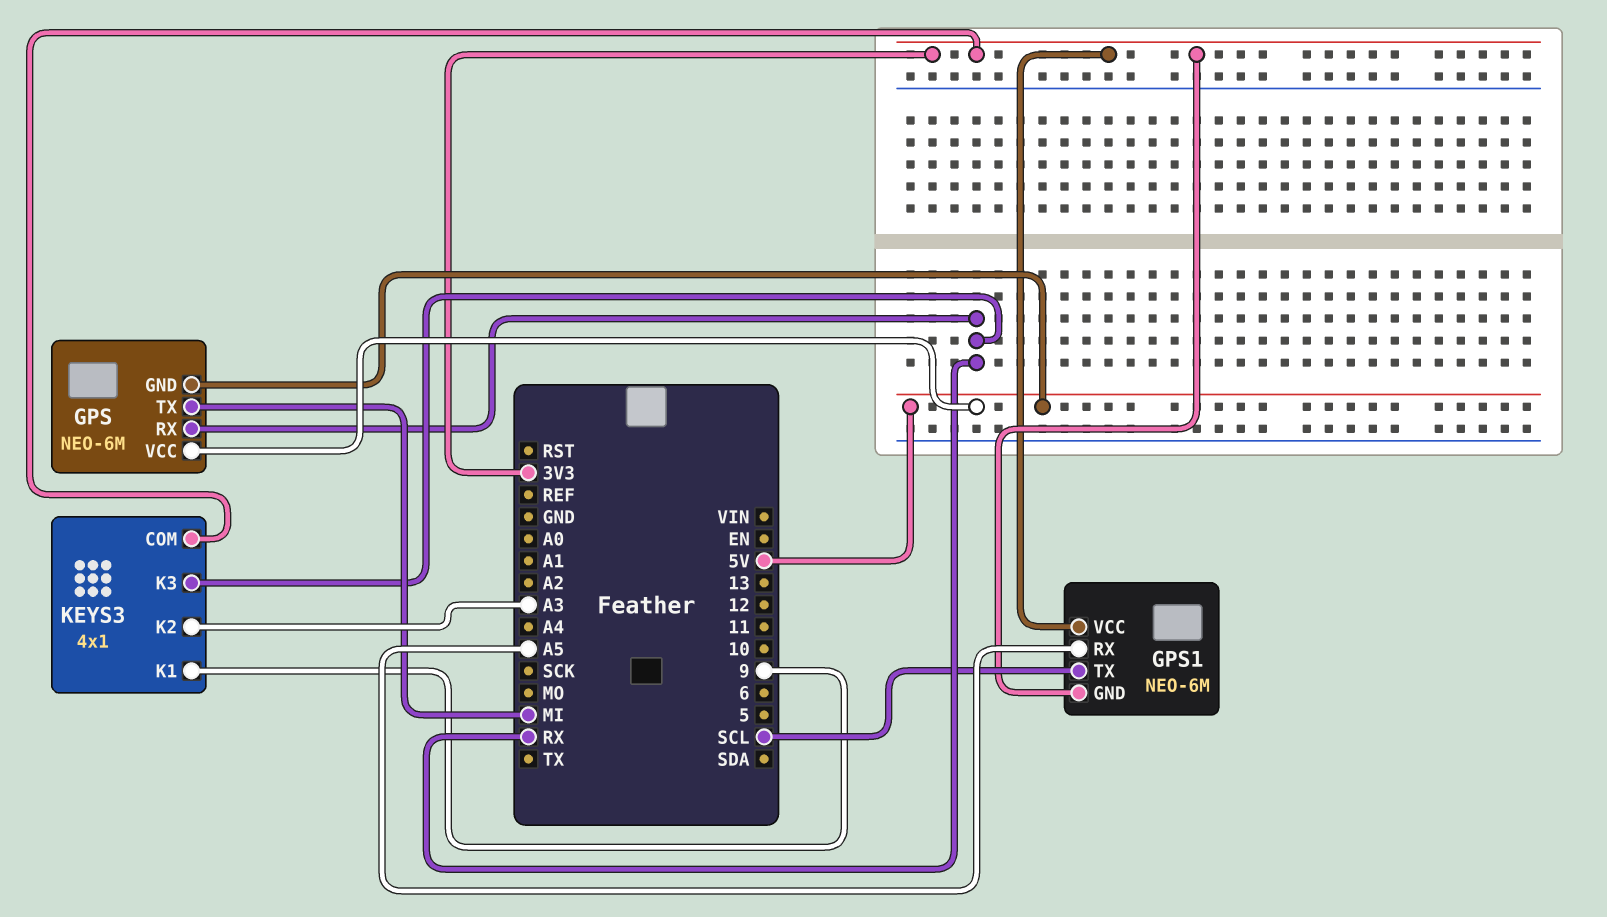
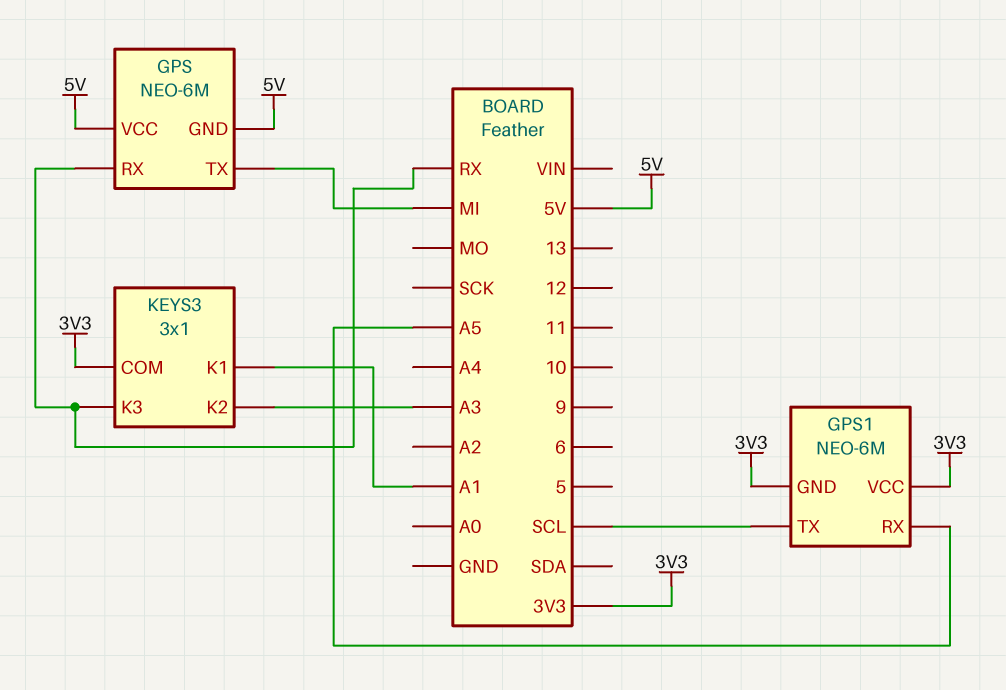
KEYS3: 4x1 -> 3x1
KEYS3 pin K1: 9 -> A1

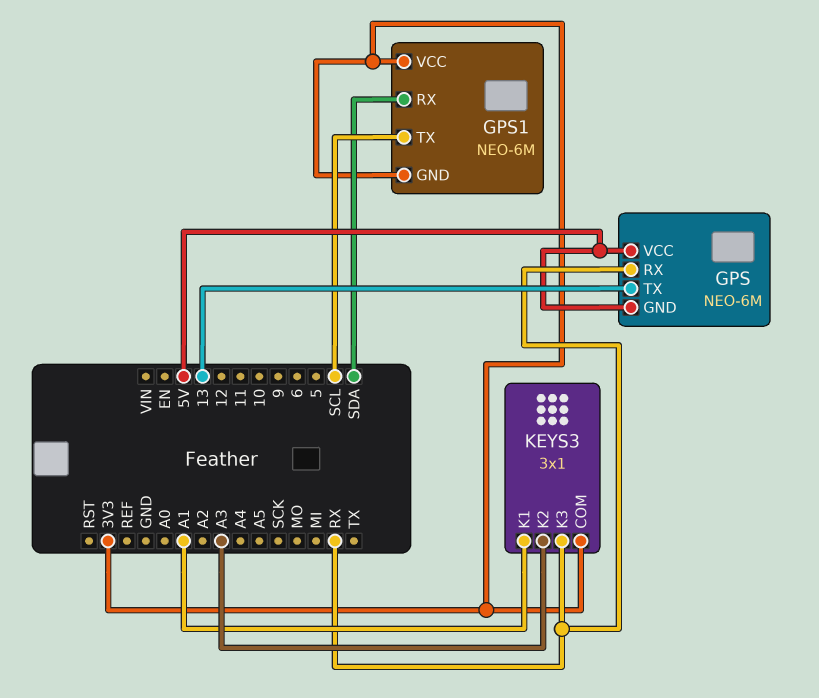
GPS pin TX: MI -> 13
GPS1 pin RX: A5 -> SDA

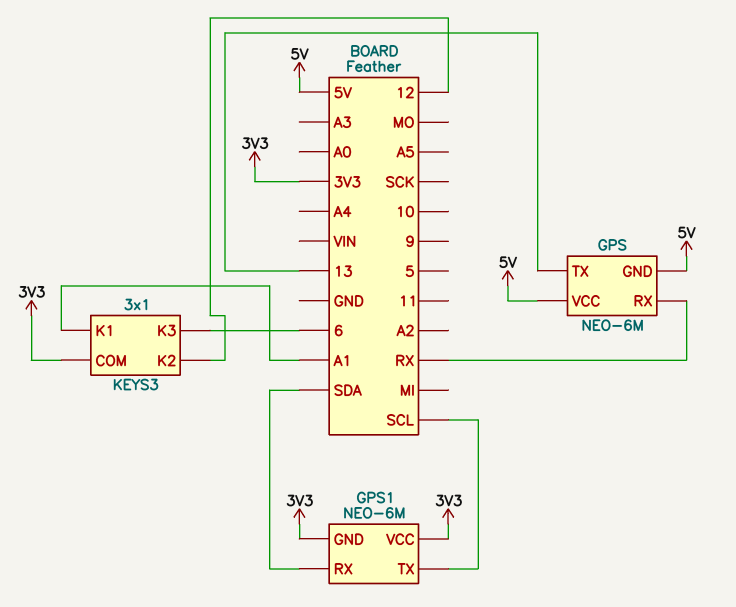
KEYS3 pin K2: A3 -> 12
KEYS3 pin K3: RX -> 6

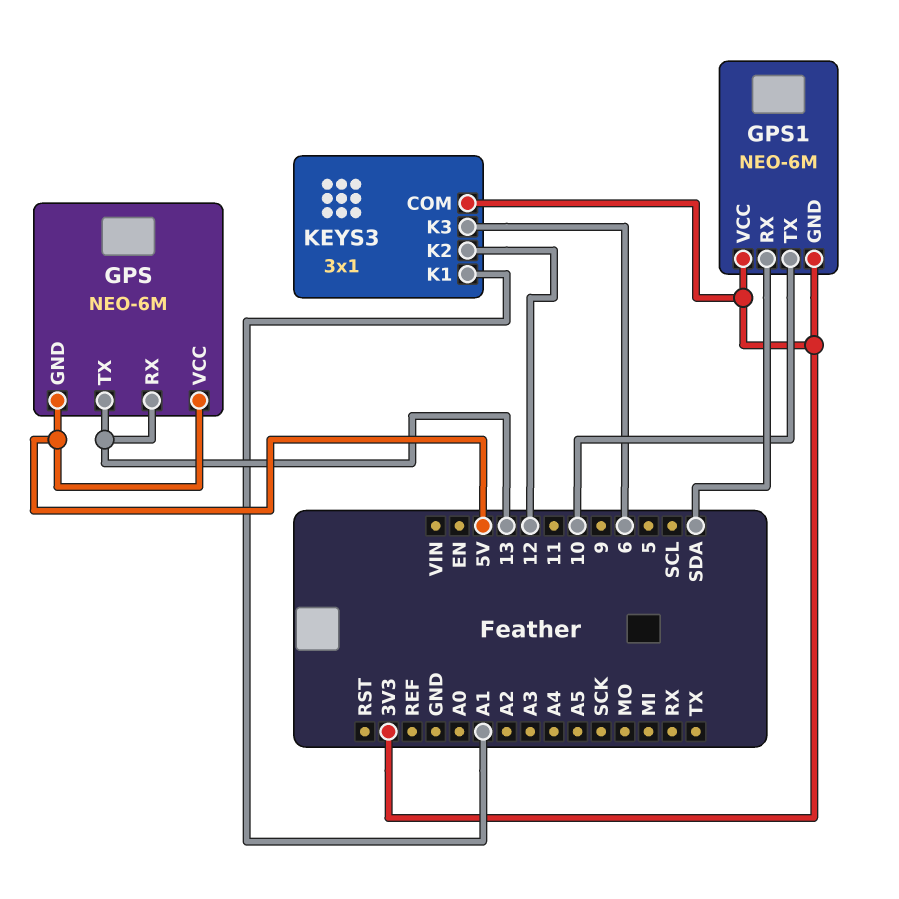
GPS pin RX: RX -> 13
GPS1 pin TX: SCL -> 10

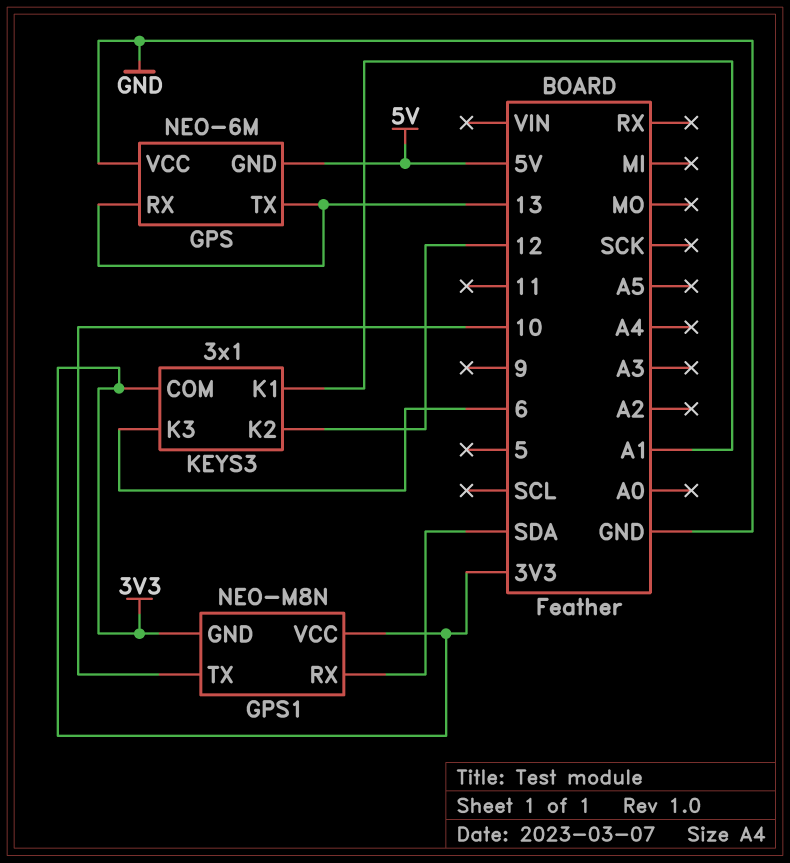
GPS pin VCC: 5V -> GND
GPS1: NEO-6M -> NEO-M8N

